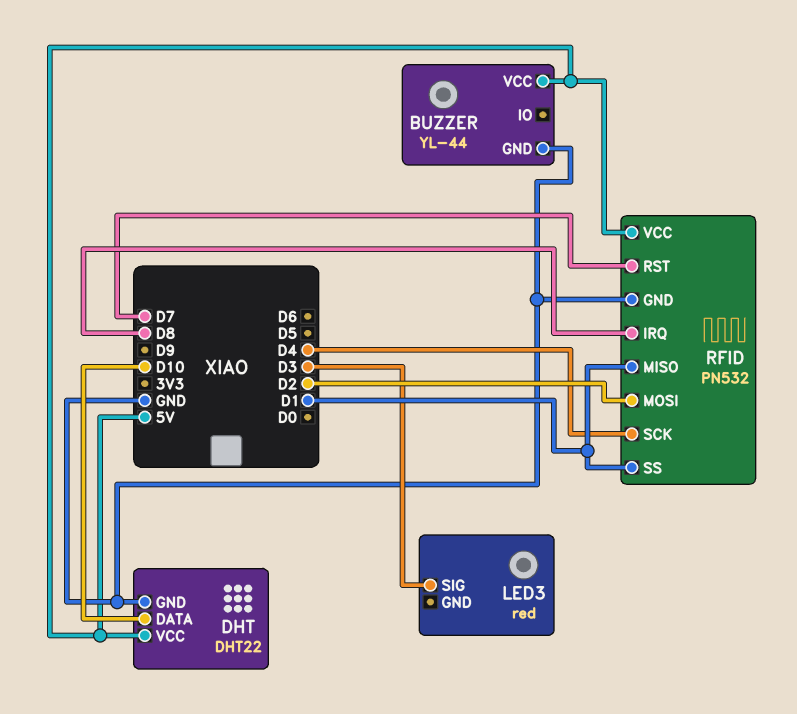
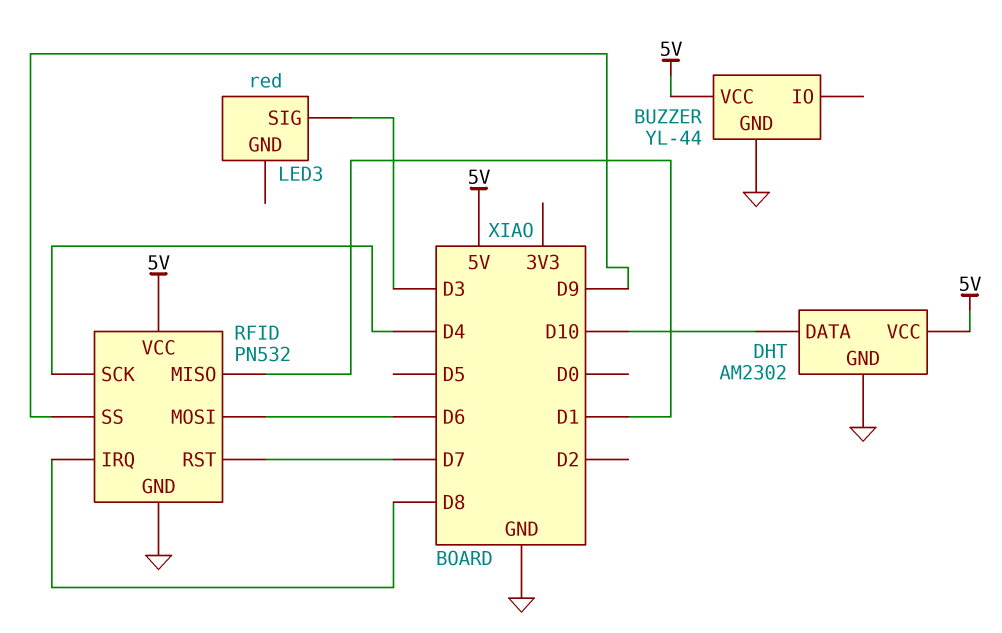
DHT: DHT22 -> AM2302
RFID pin MOSI: D2 -> D6
RFID pin SS: D1 -> D9

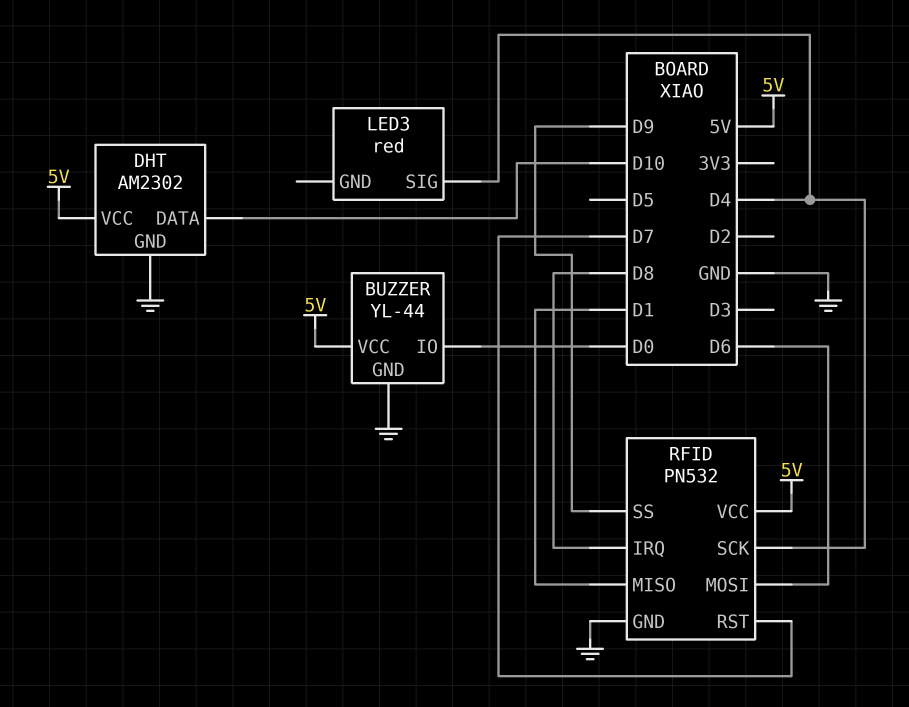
BUZZER pin IO: none -> D0
LED3 pin SIG: D3 -> D4

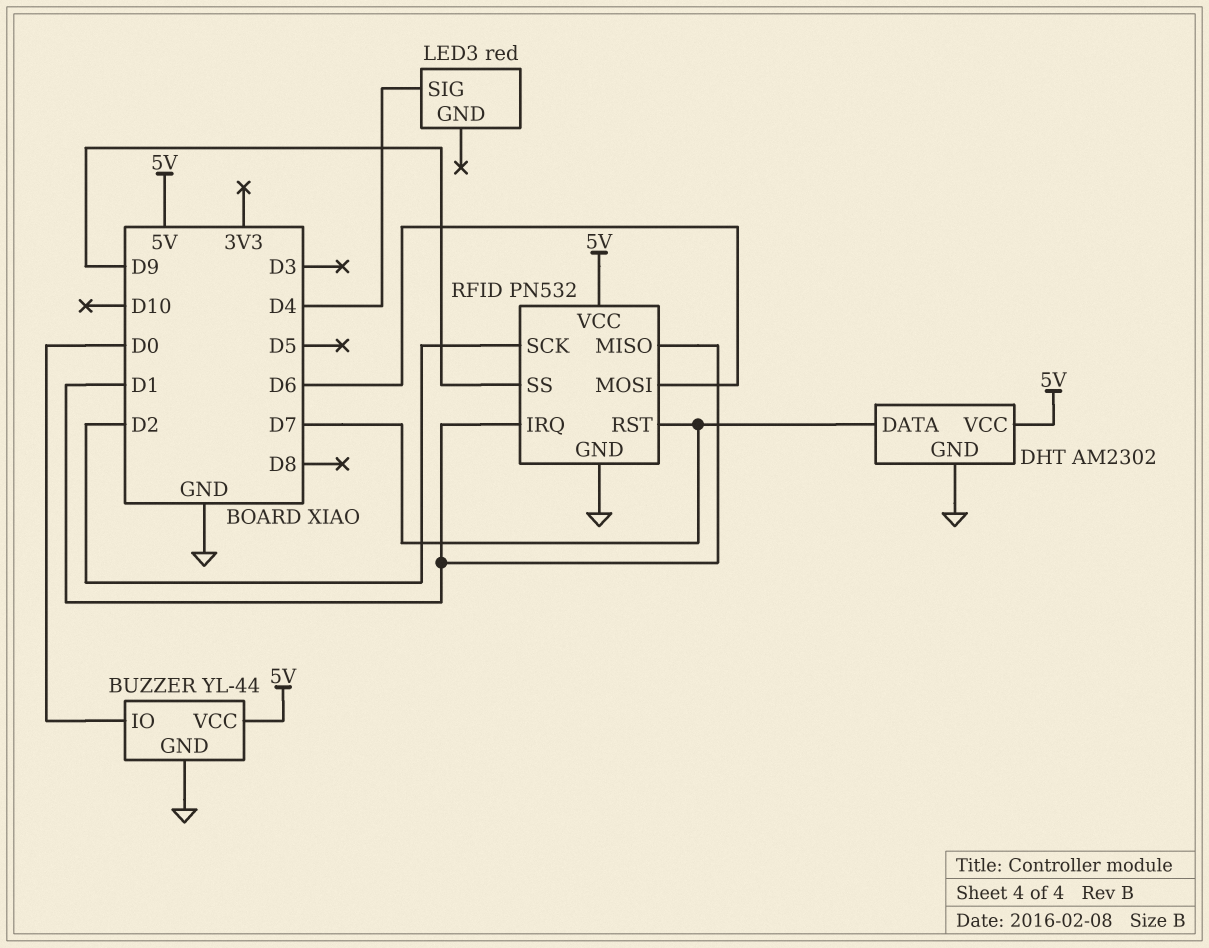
DHT pin DATA: D10 -> D7
RFID pin IRQ: D8 -> D1
RFID pin SCK: D4 -> D2

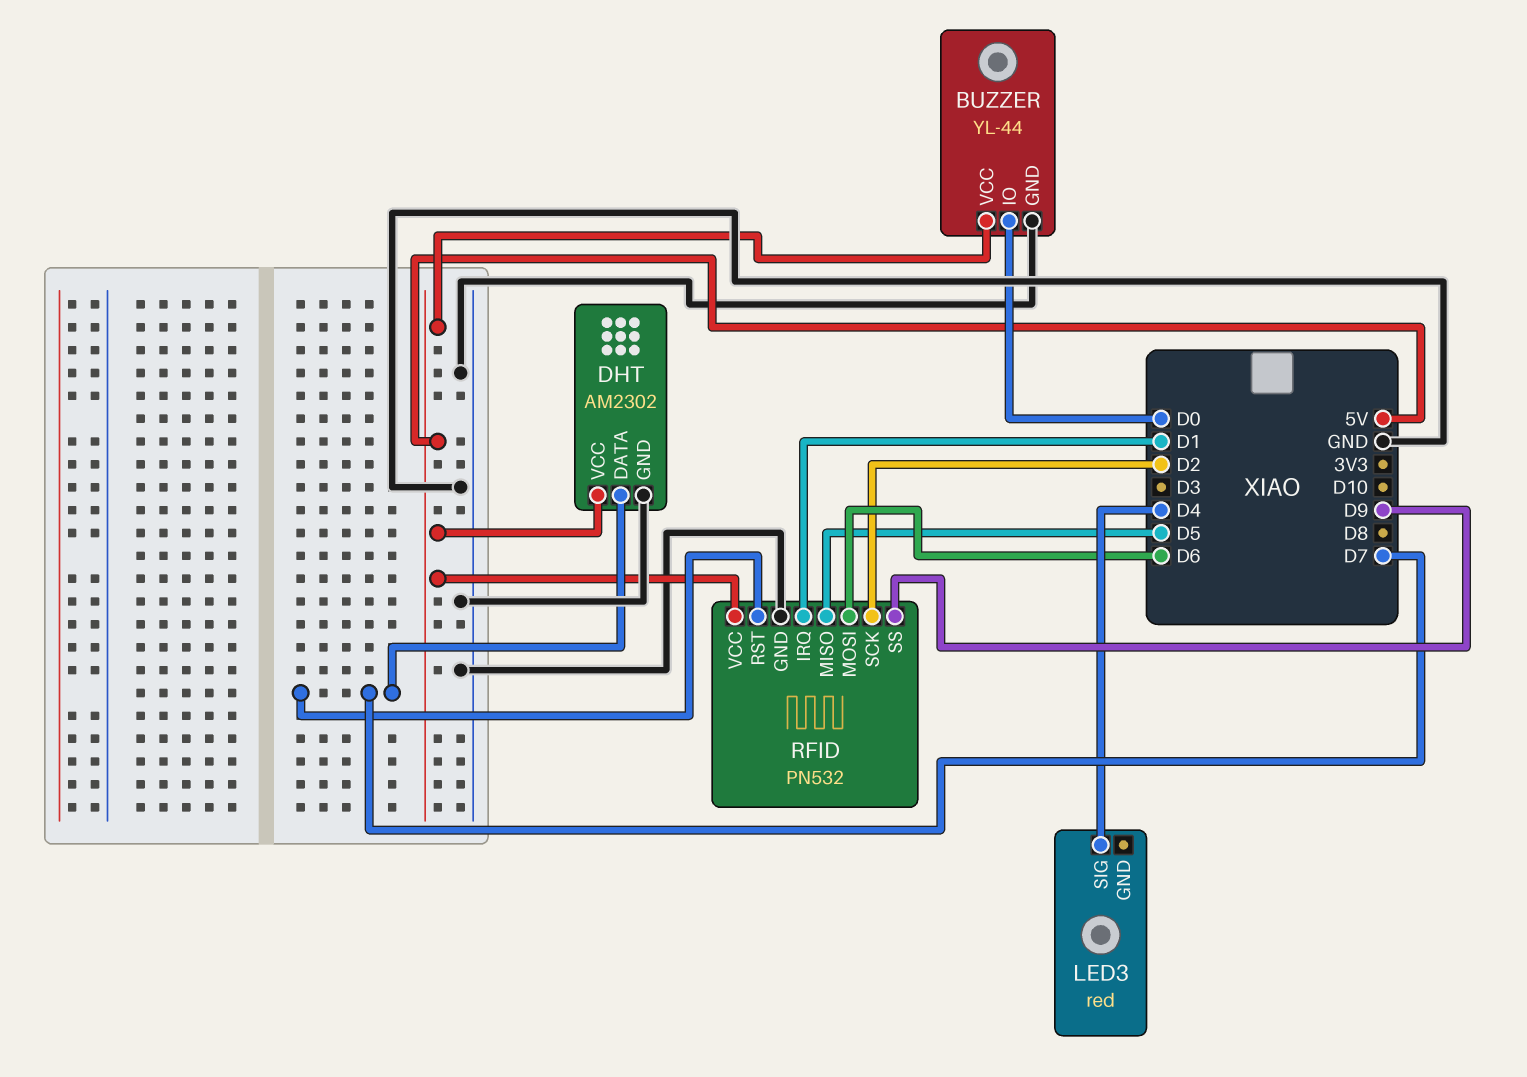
RFID pin MISO: D1 -> D5

